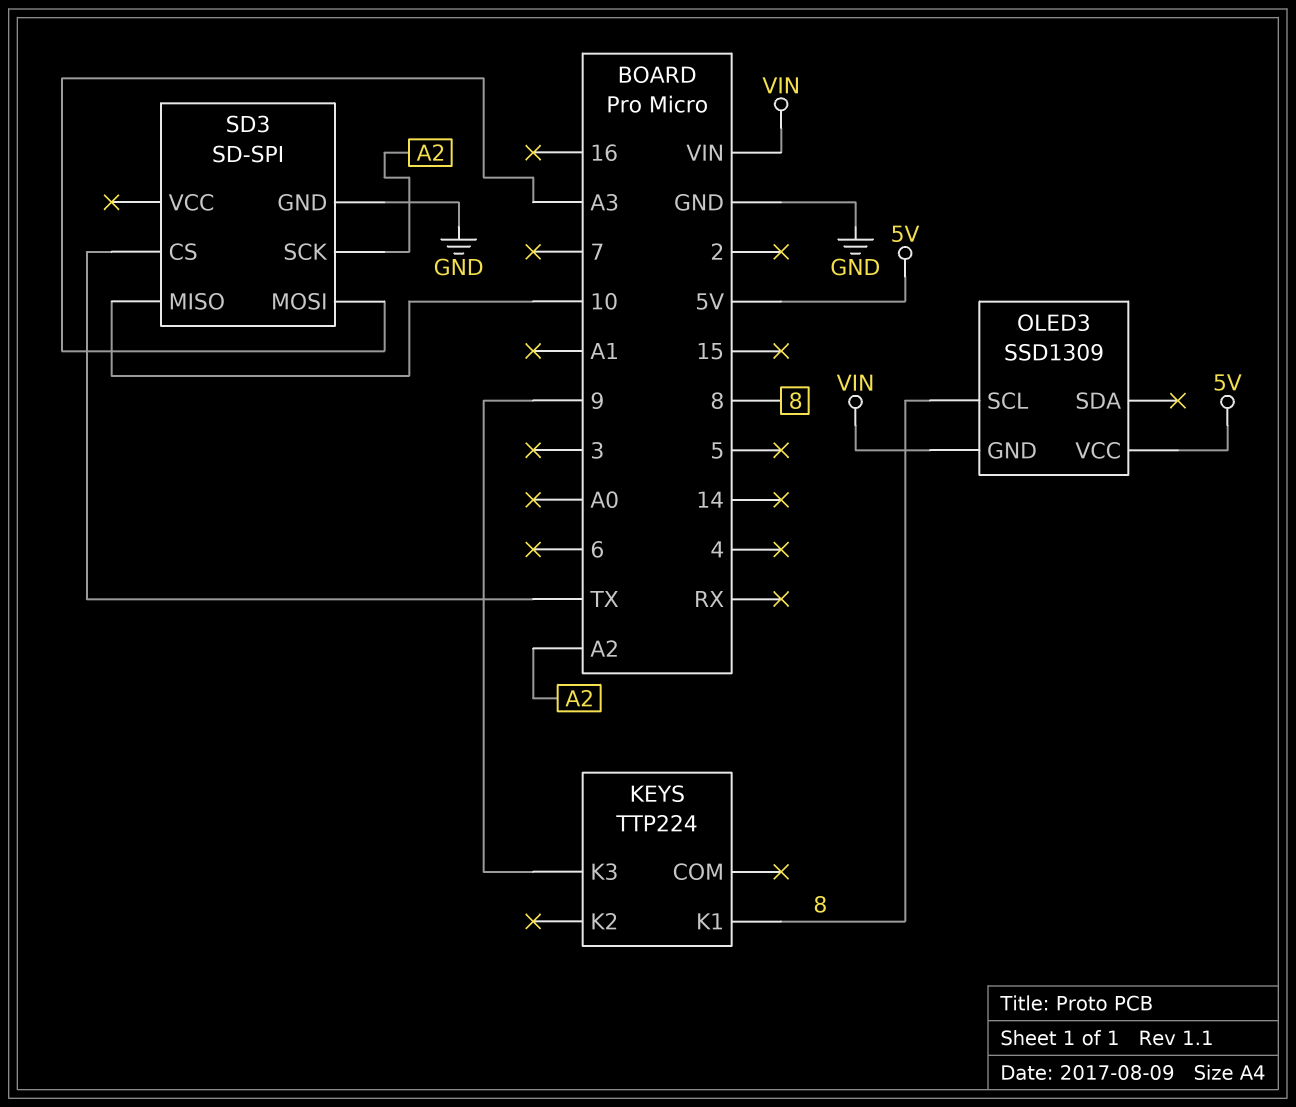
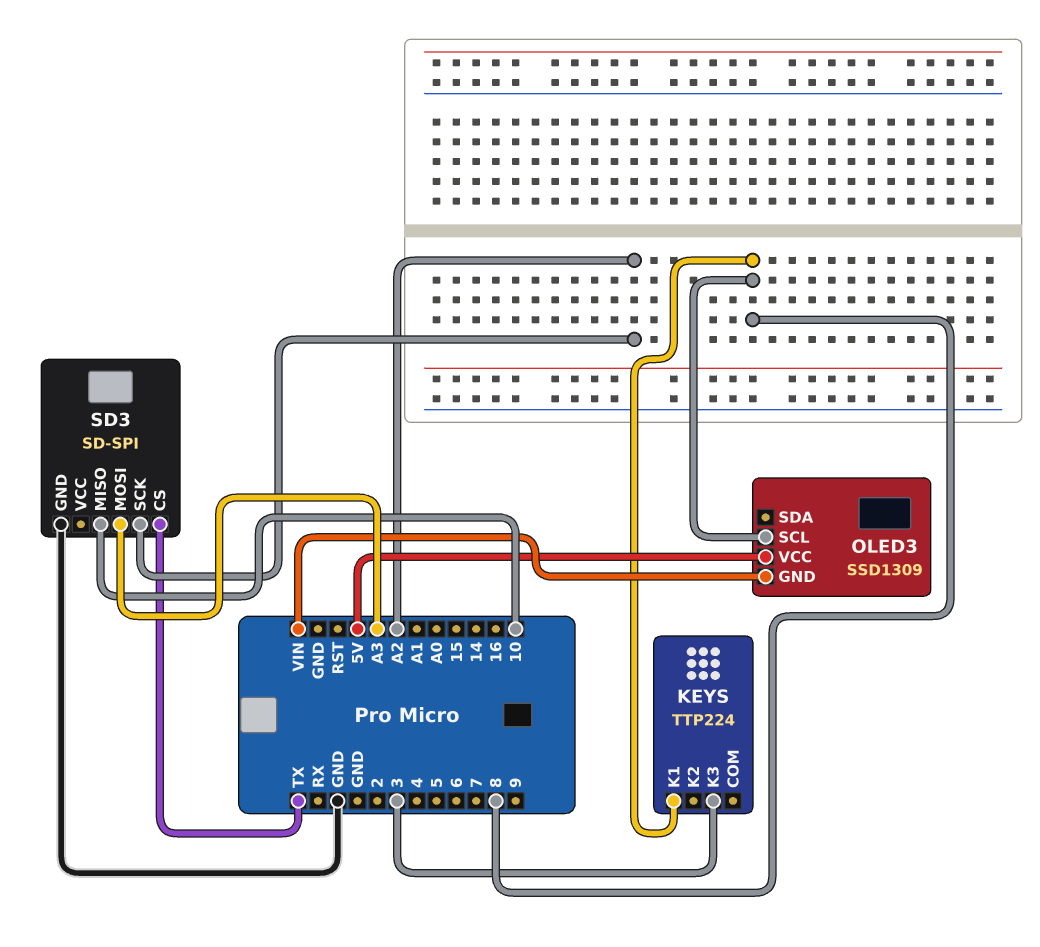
KEYS pin K3: 9 -> 3

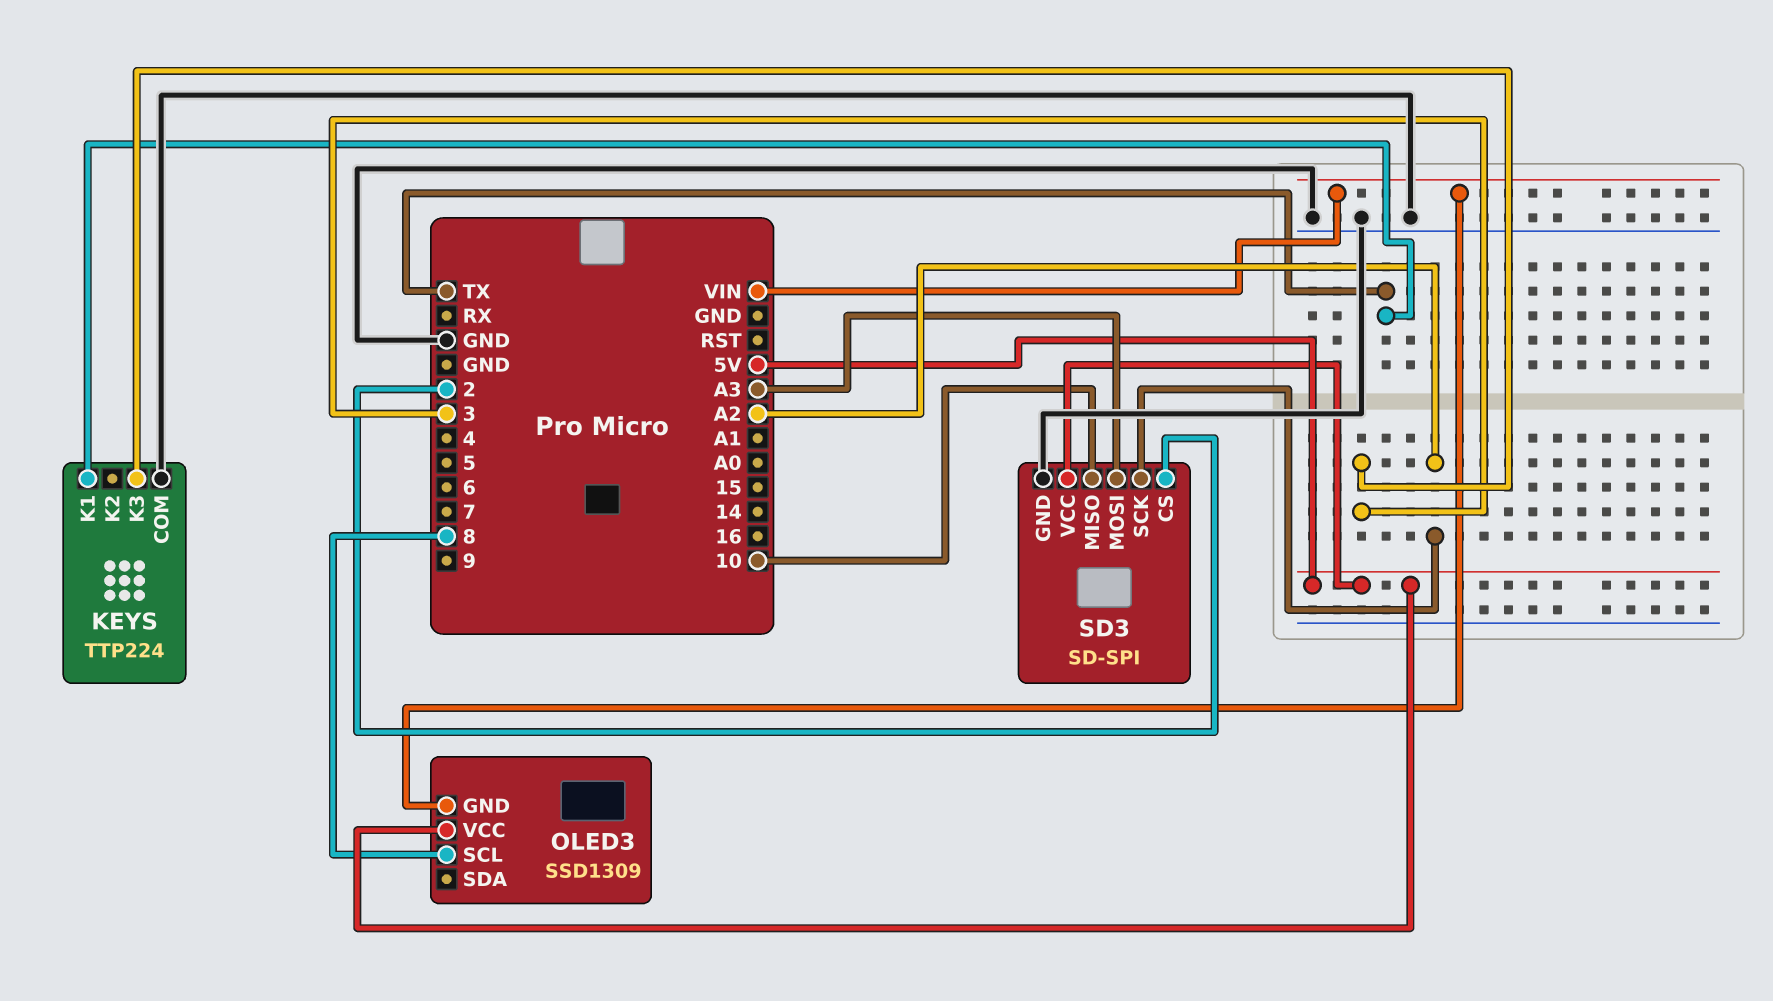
KEYS pin COM: none -> GND
KEYS pin K1: 8 -> TX
SD3 pin CS: TX -> 2
SD3 pin VCC: none -> 5V

